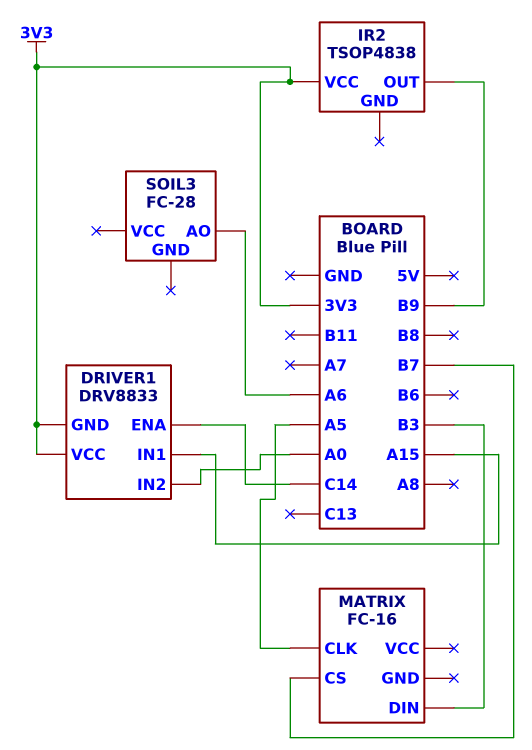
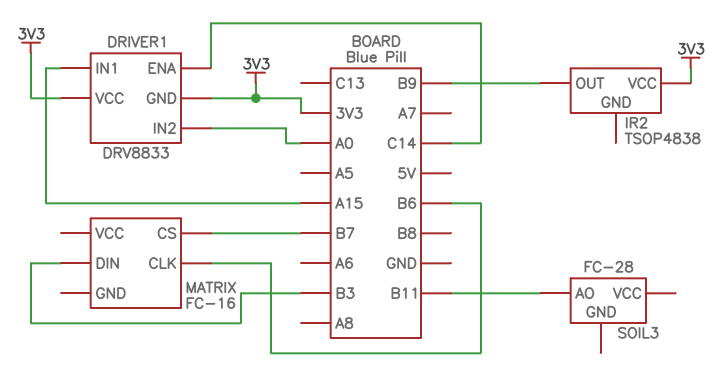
MATRIX pin CLK: A5 -> B6
SOIL3 pin AO: A6 -> B11

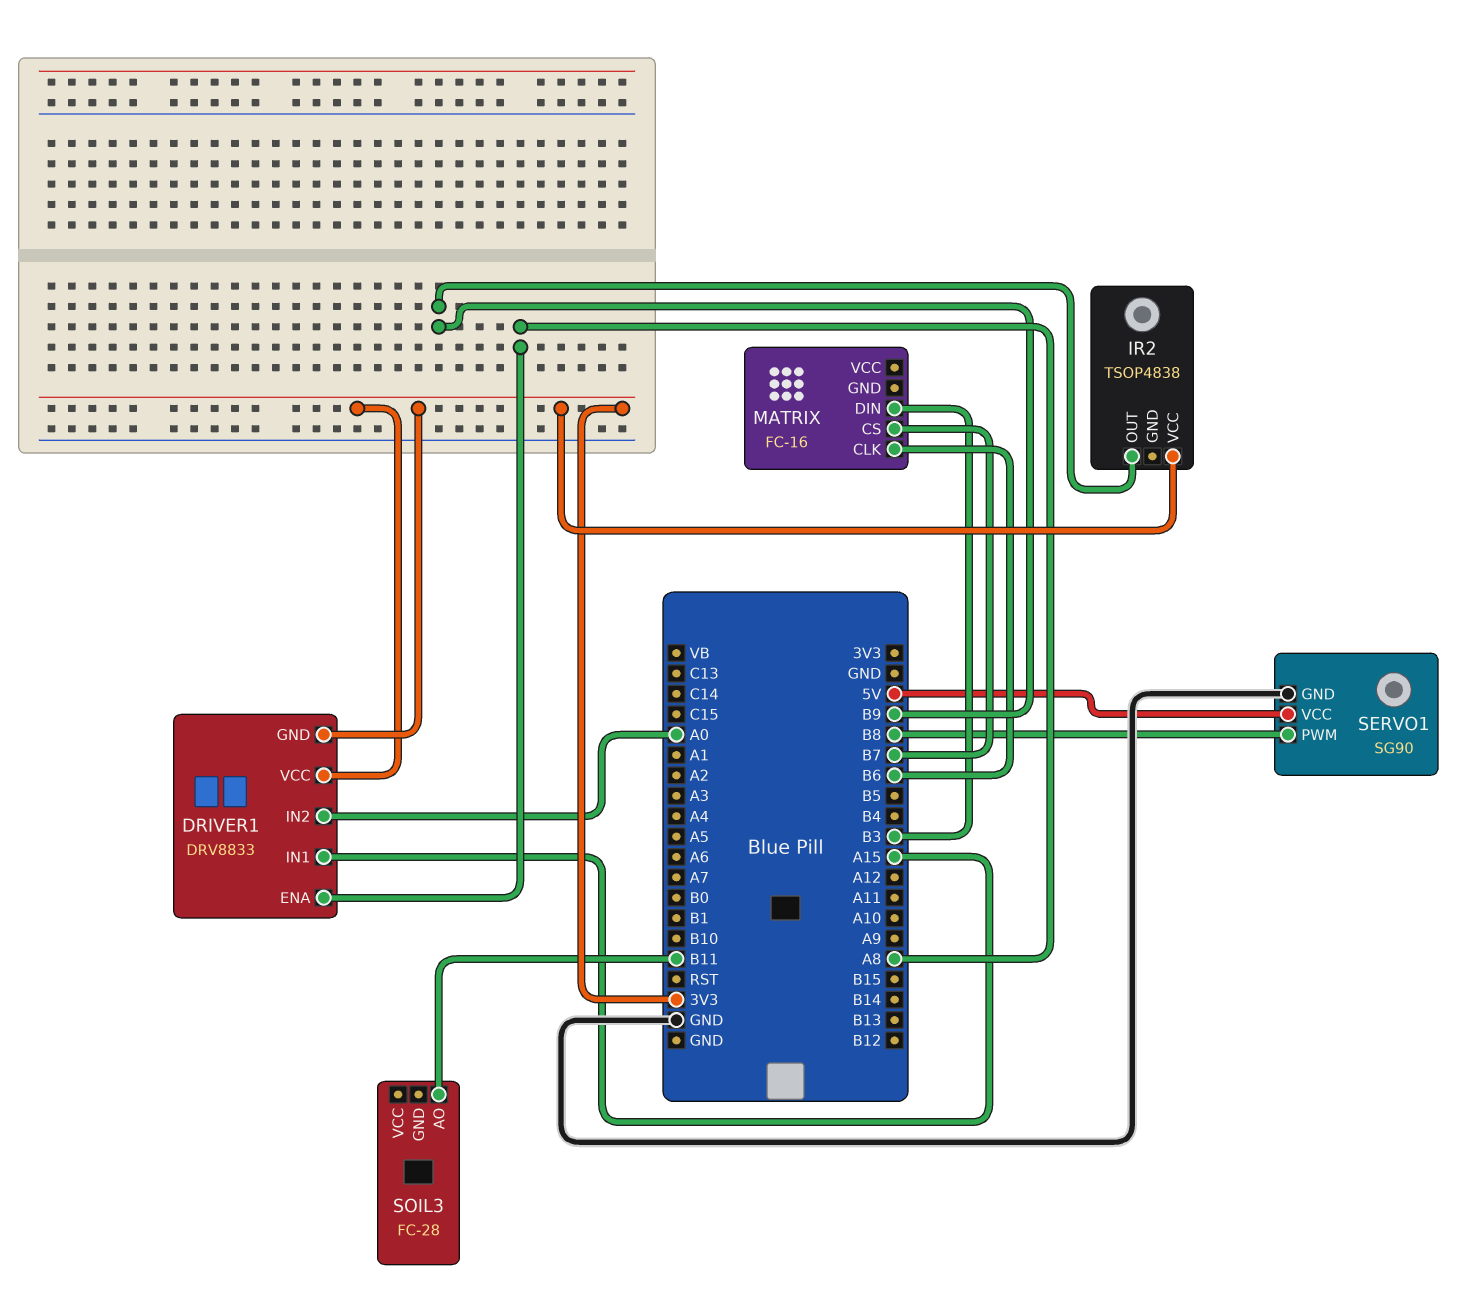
DRIVER1 pin ENA: C14 -> A8
SERVO1: none -> SG90
SERVO1 pin GND: none -> GND
SERVO1 pin PWM: none -> B8
SERVO1 pin VCC: none -> 5V

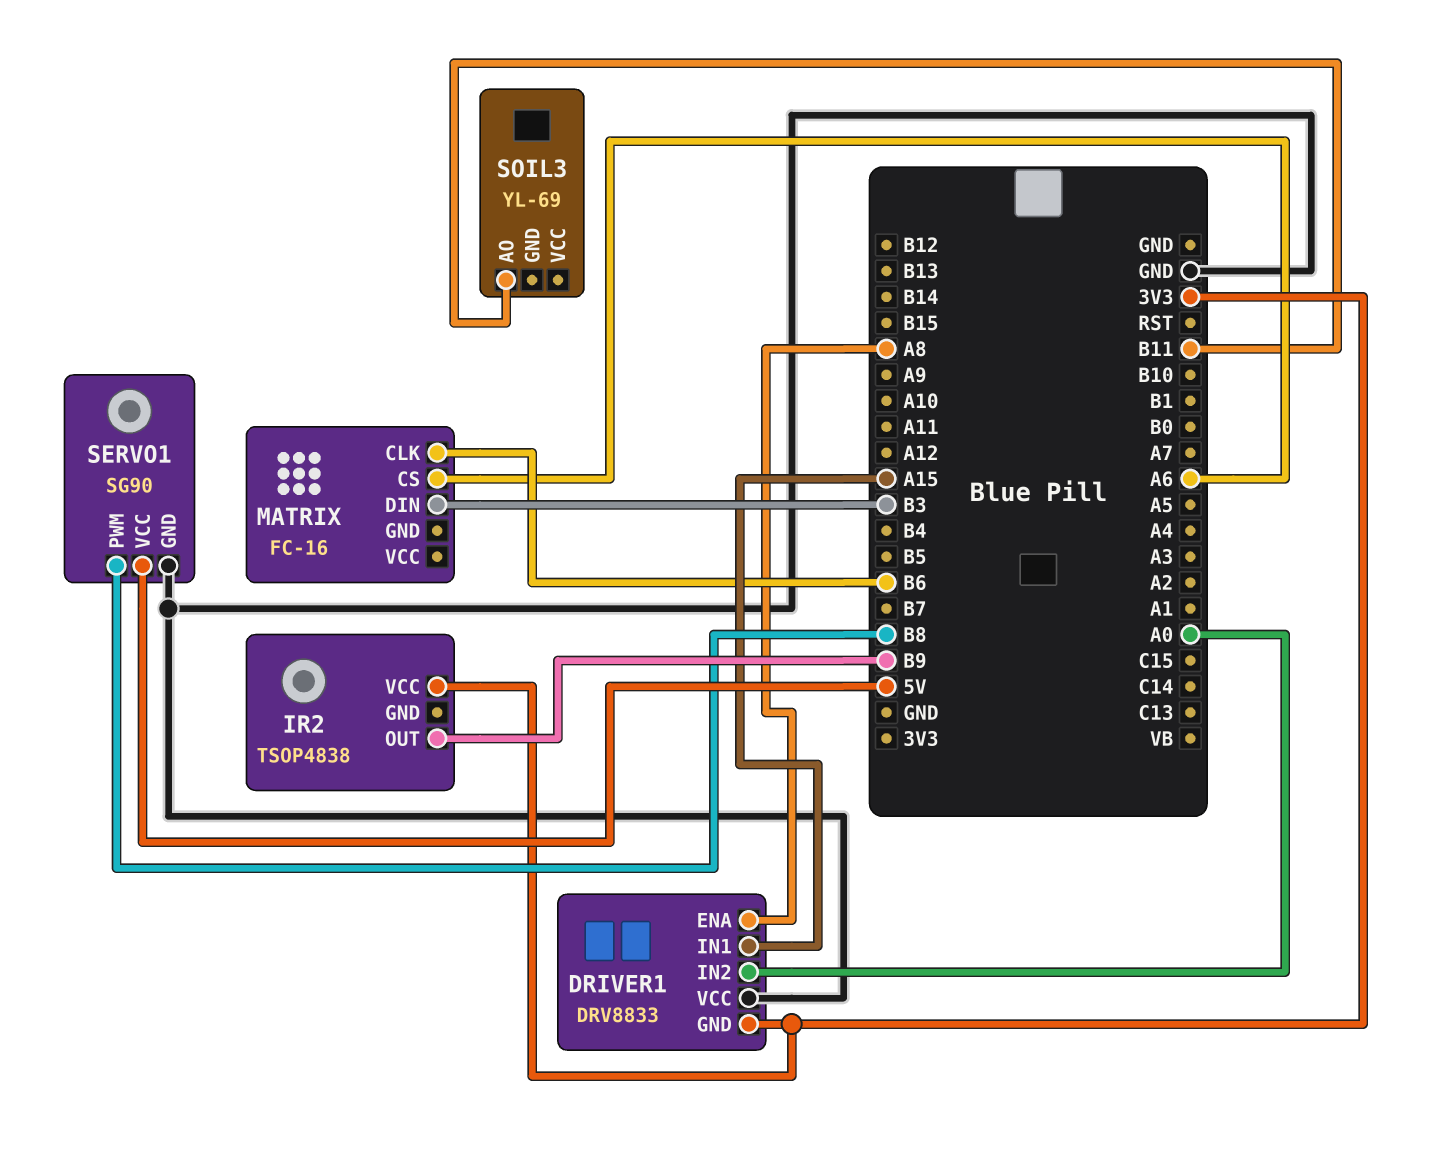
DRIVER1 pin VCC: 3V3 -> GND
MATRIX pin CS: B7 -> A6
SOIL3: FC-28 -> YL-69

